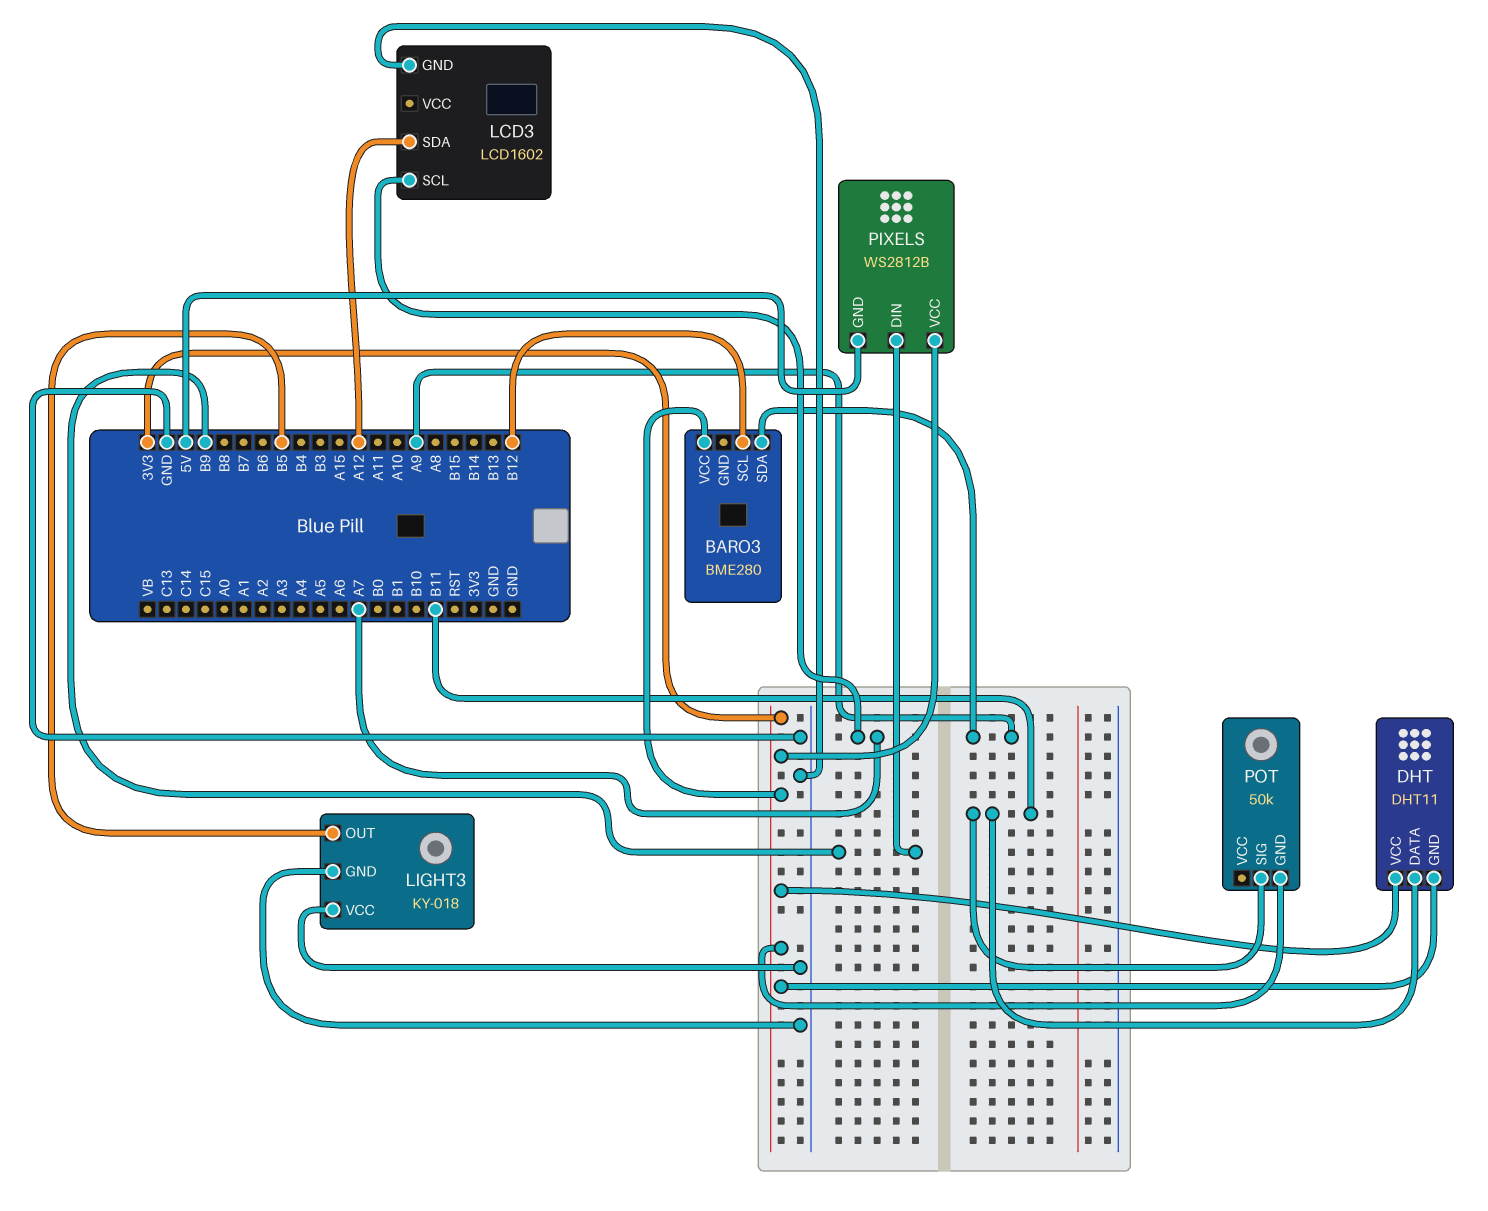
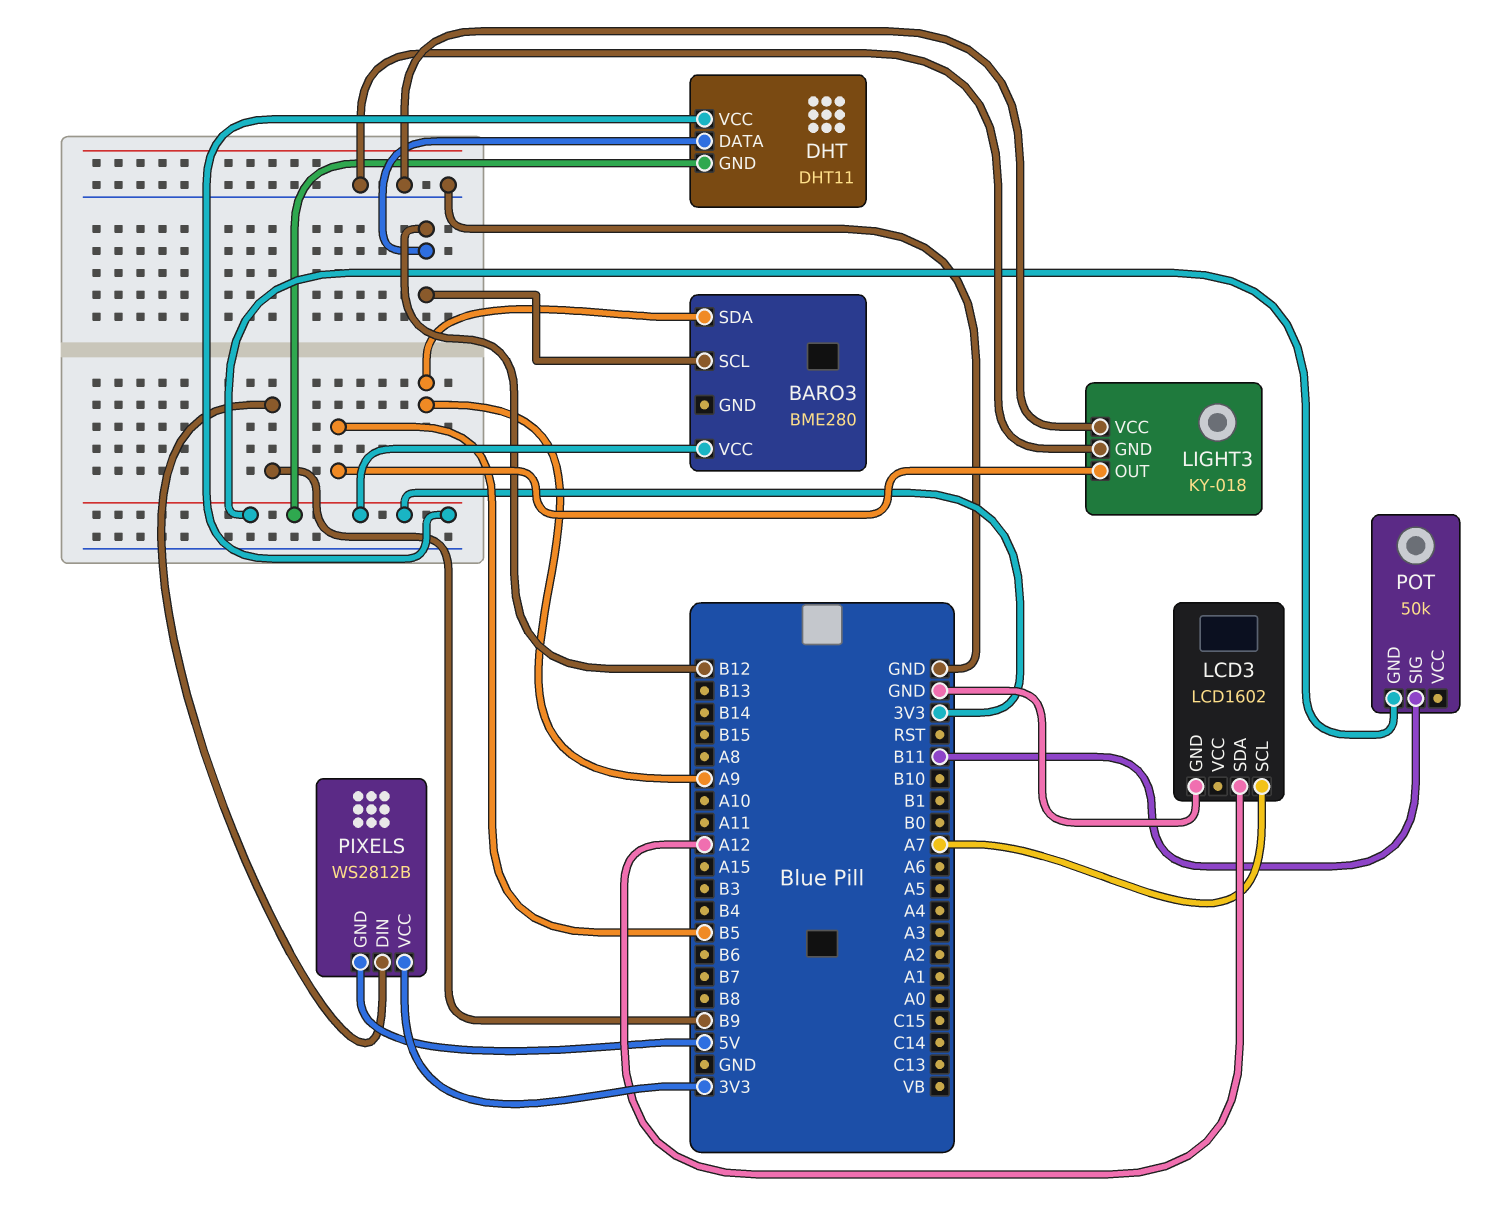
DHT pin DATA: B11 -> B12

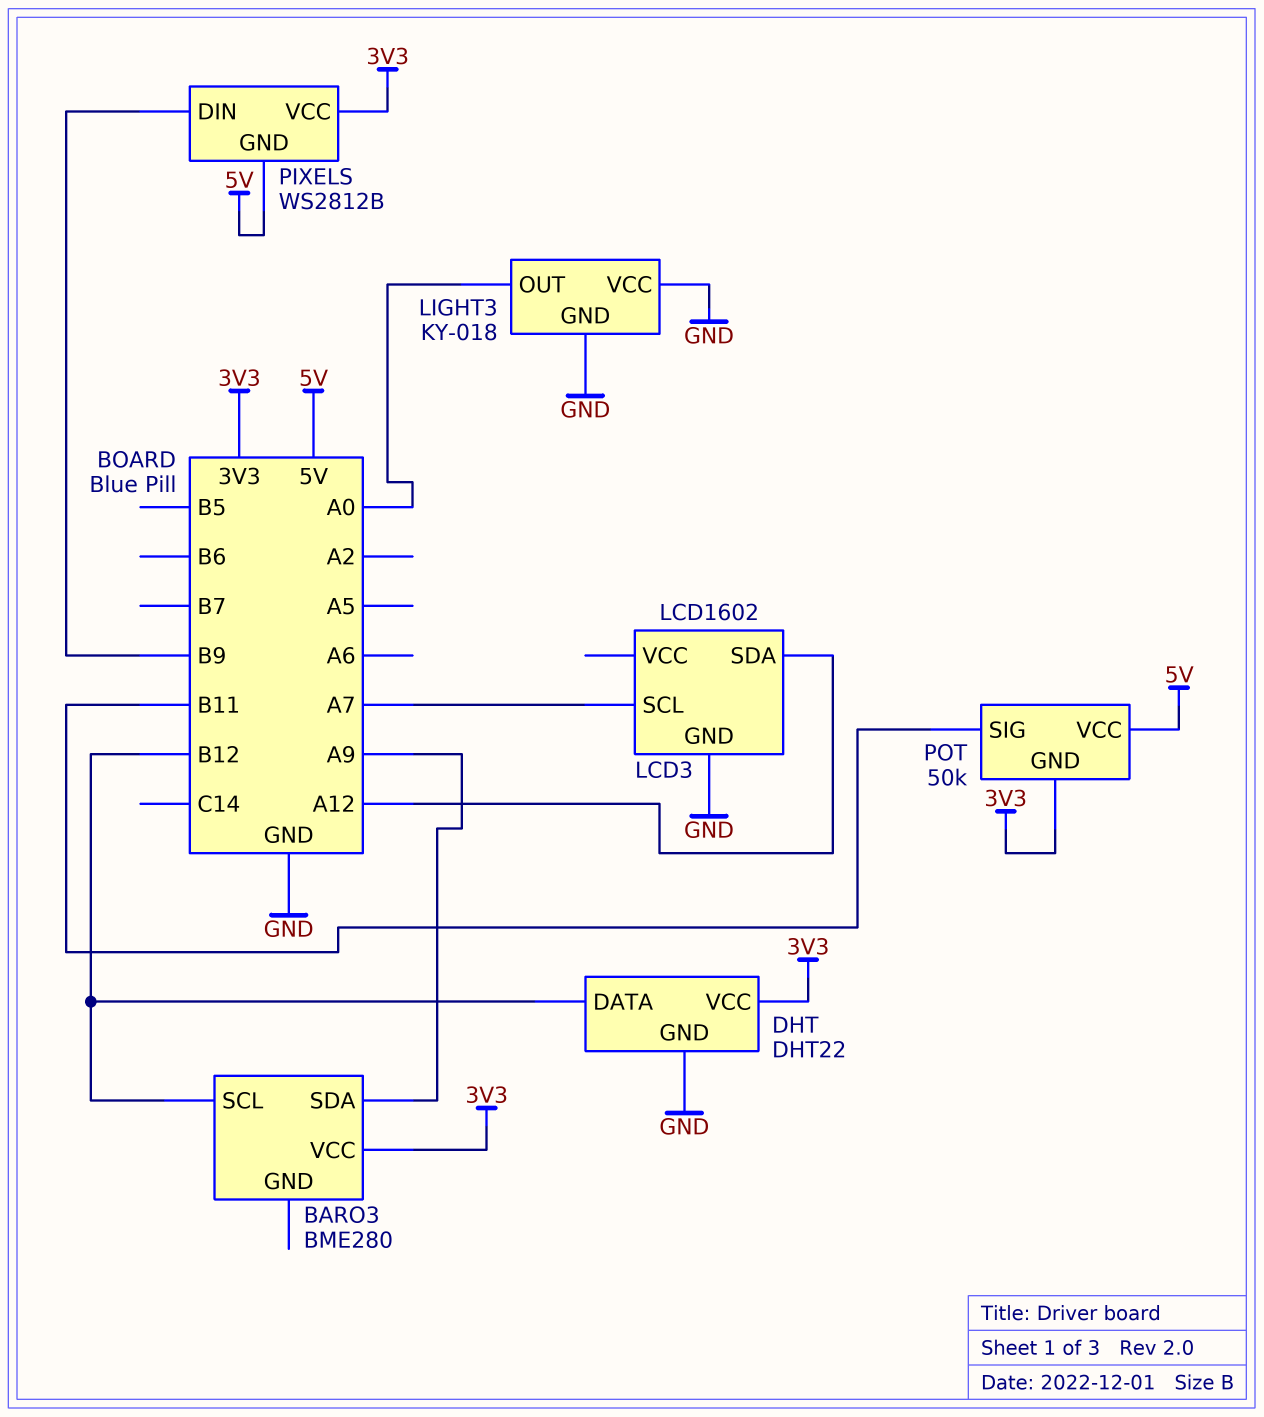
DHT: DHT11 -> DHT22
DHT pin GND: 3V3 -> GND
LIGHT3 pin OUT: B5 -> A0
POT pin VCC: none -> 5V

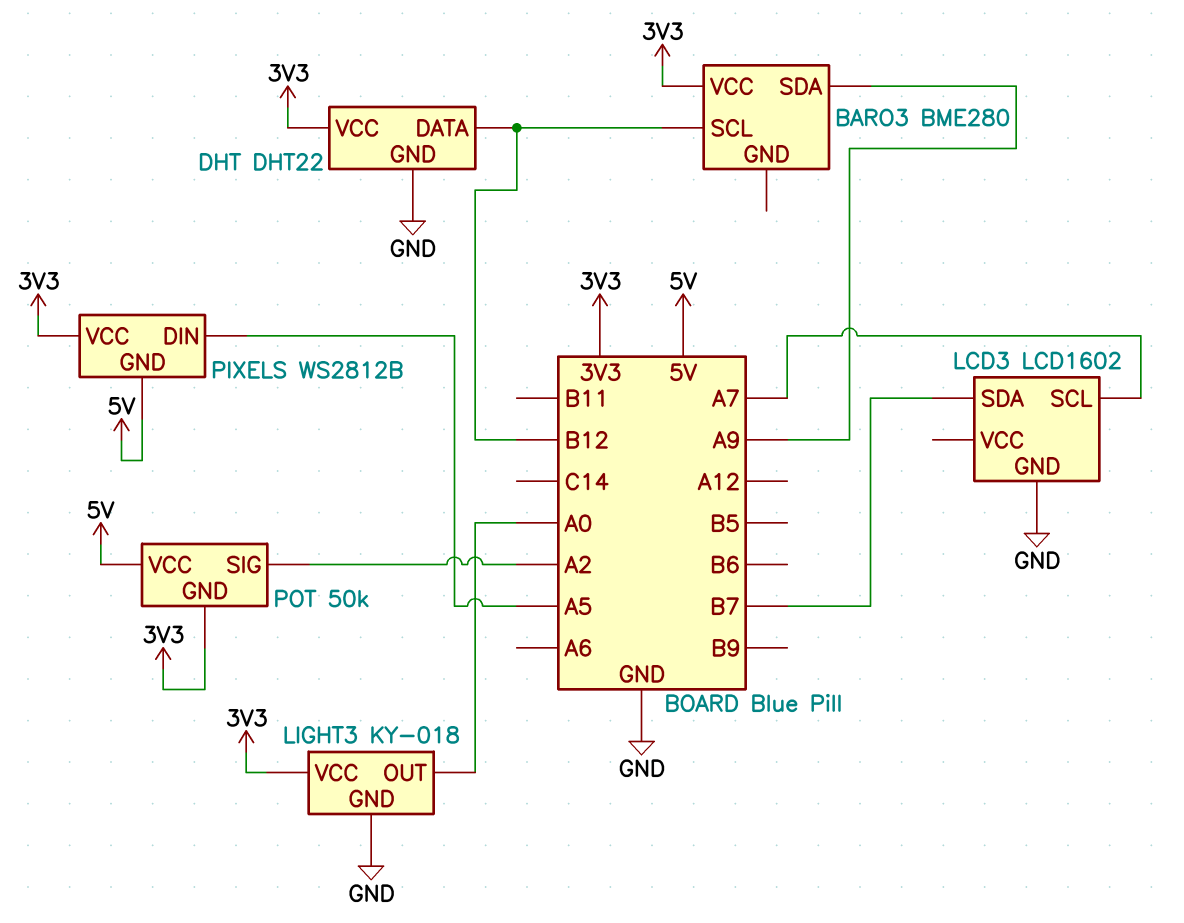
LCD3 pin SDA: A12 -> B7
LIGHT3 pin VCC: GND -> 3V3
PIXELS pin DIN: B9 -> A5
POT pin SIG: B11 -> A2

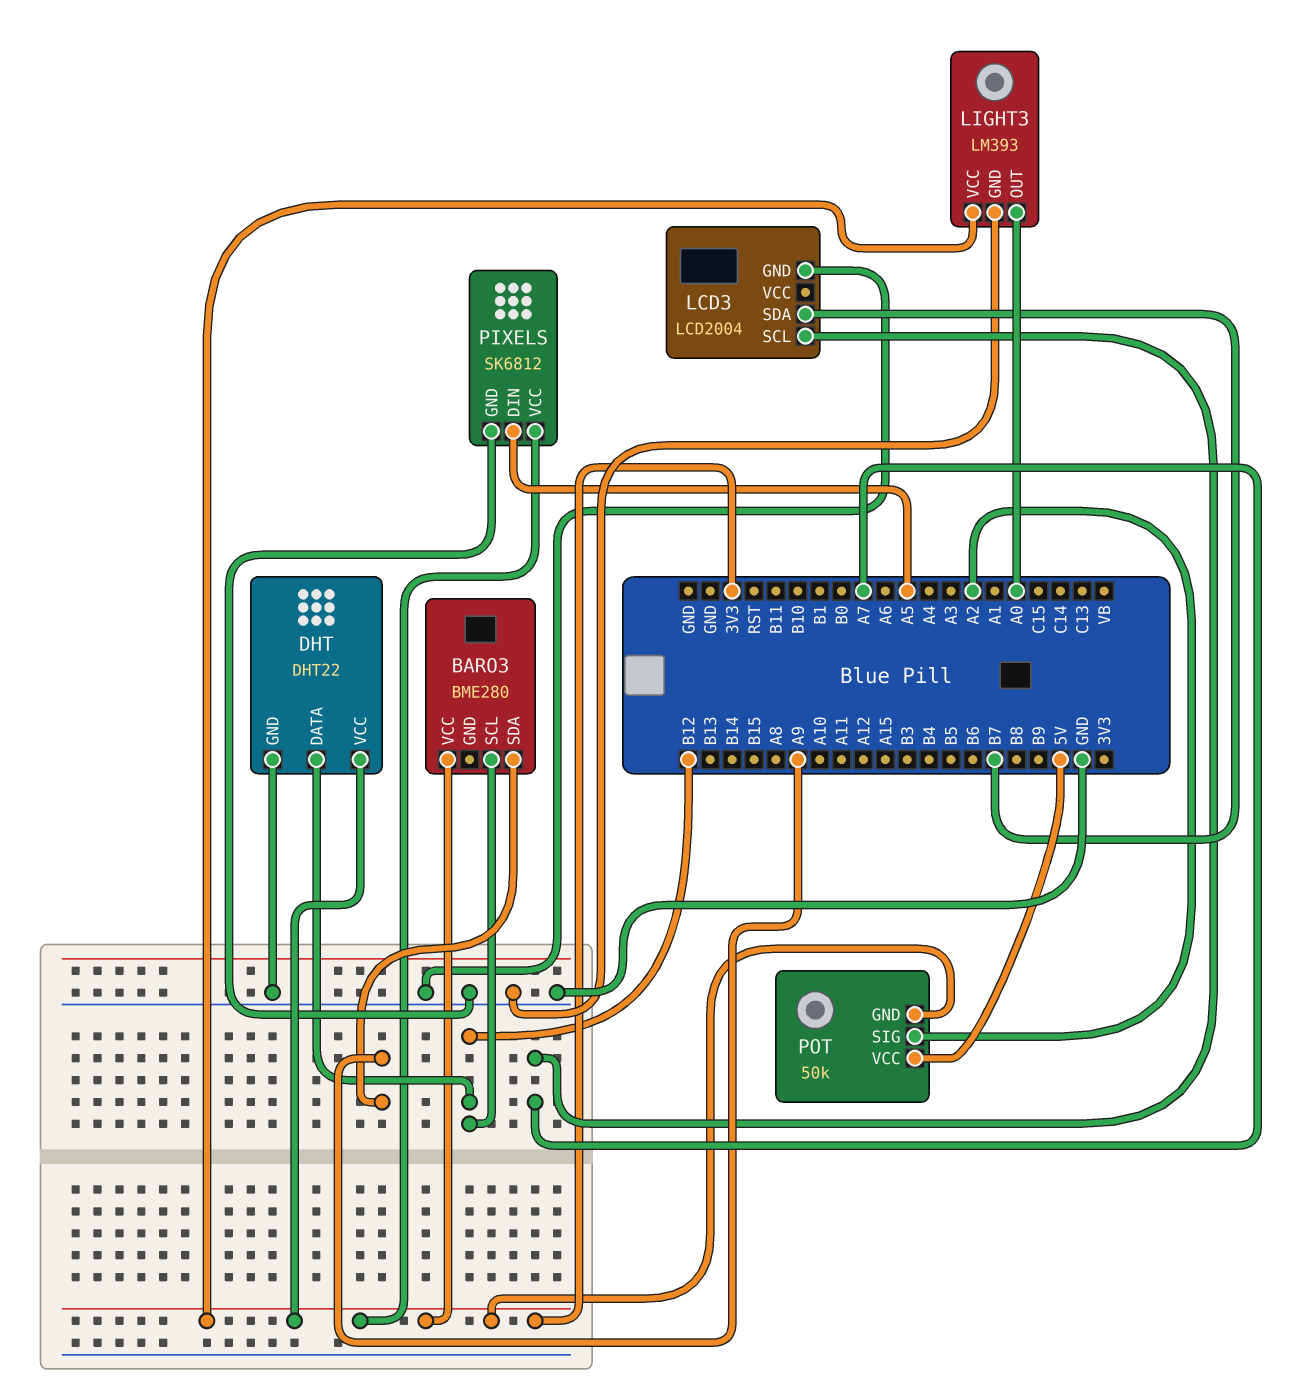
LCD3: LCD1602 -> LCD2004
LIGHT3: KY-018 -> LM393
PIXELS: WS2812B -> SK6812
PIXELS pin GND: 5V -> GND

